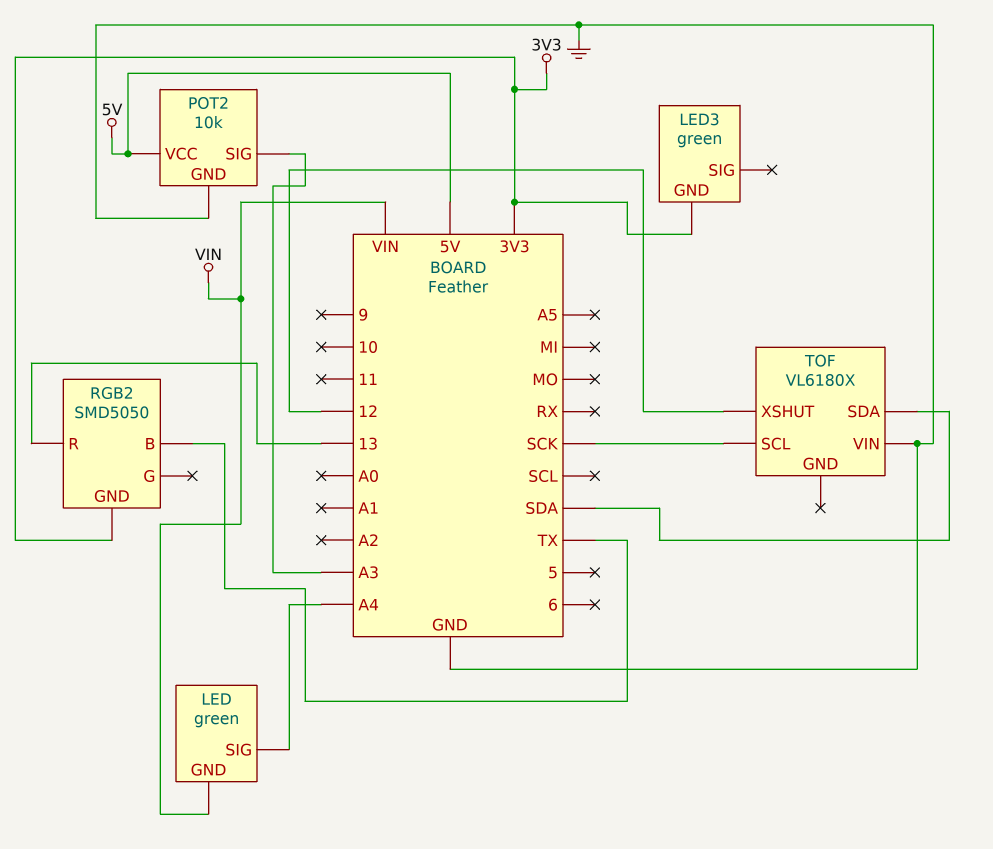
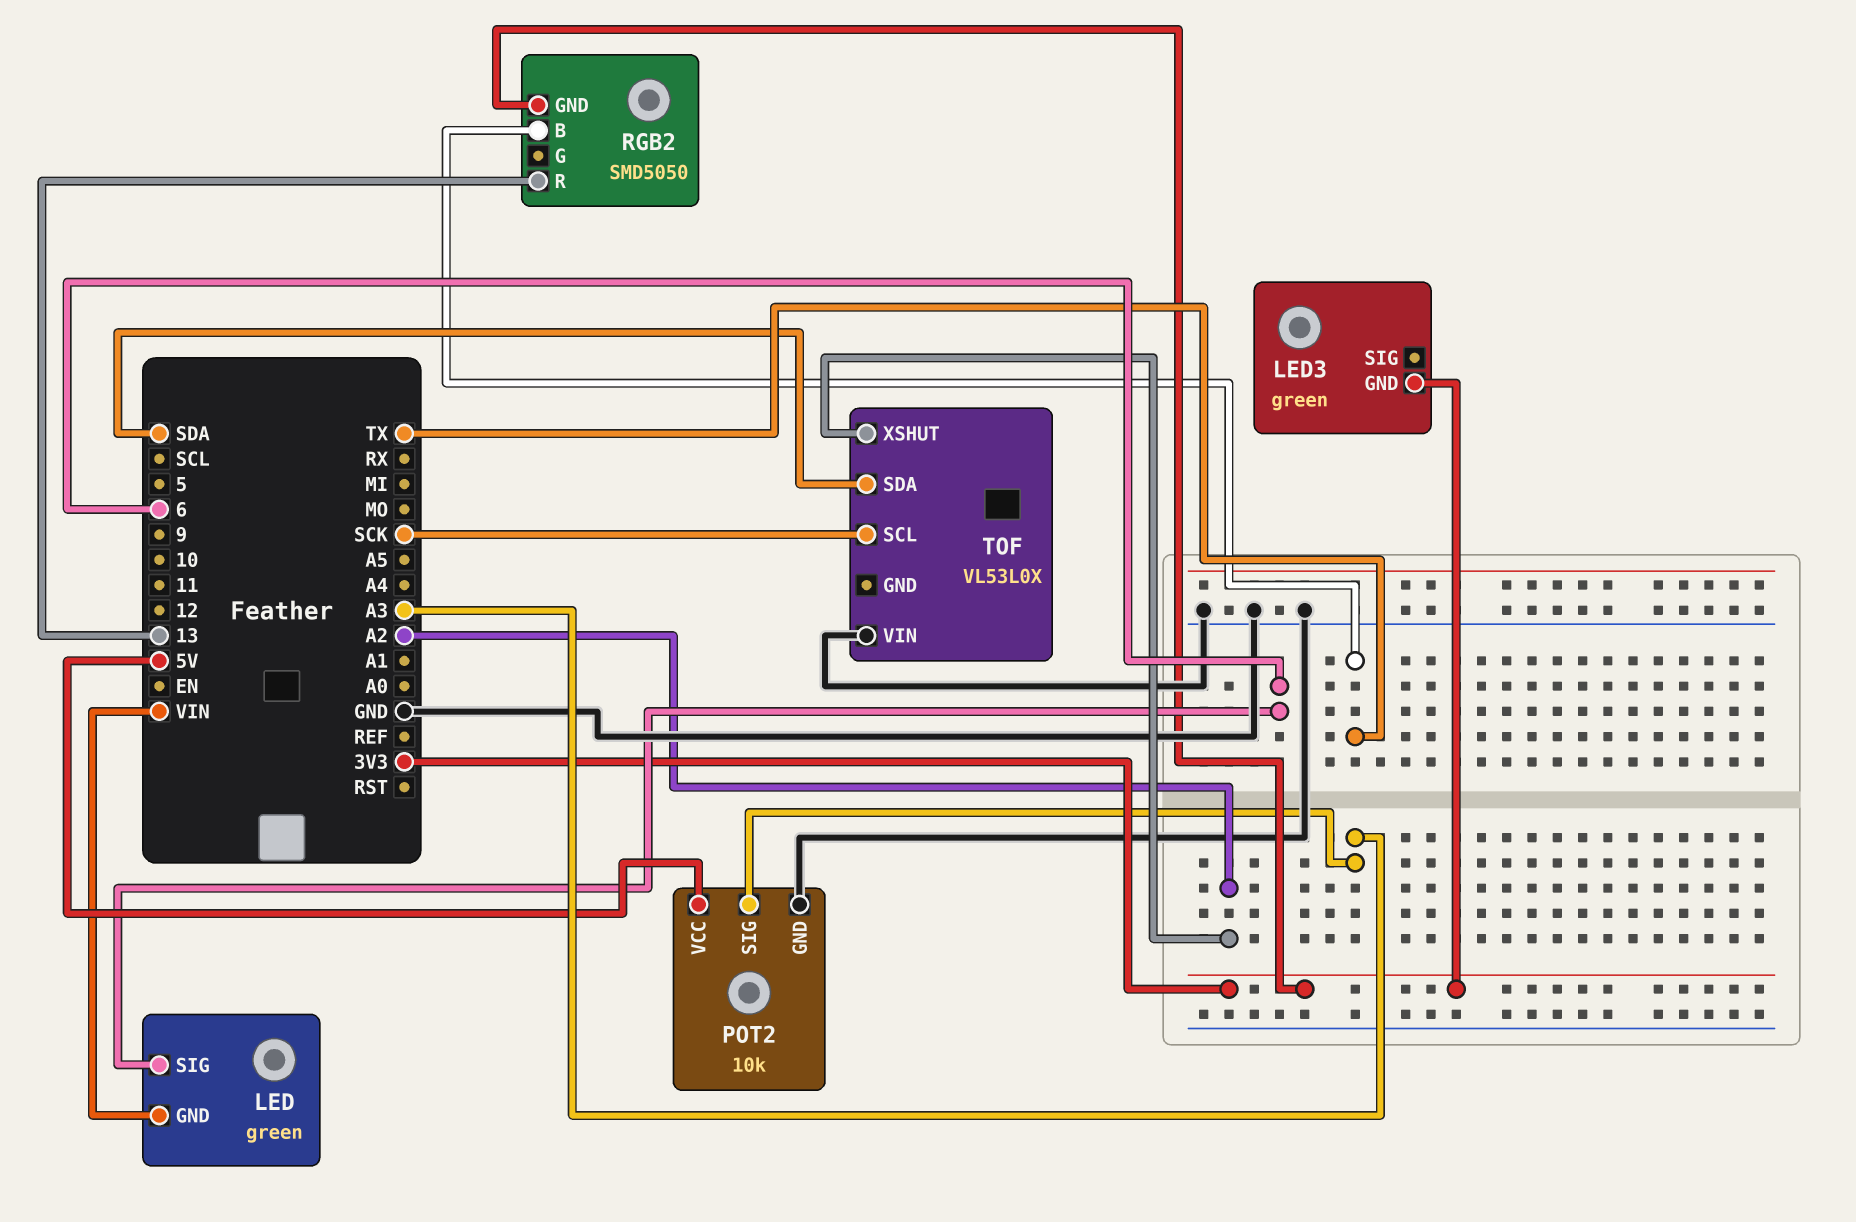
LED pin SIG: A4 -> 6
TOF: VL6180X -> VL53L0X
TOF pin XSHUT: 12 -> A2

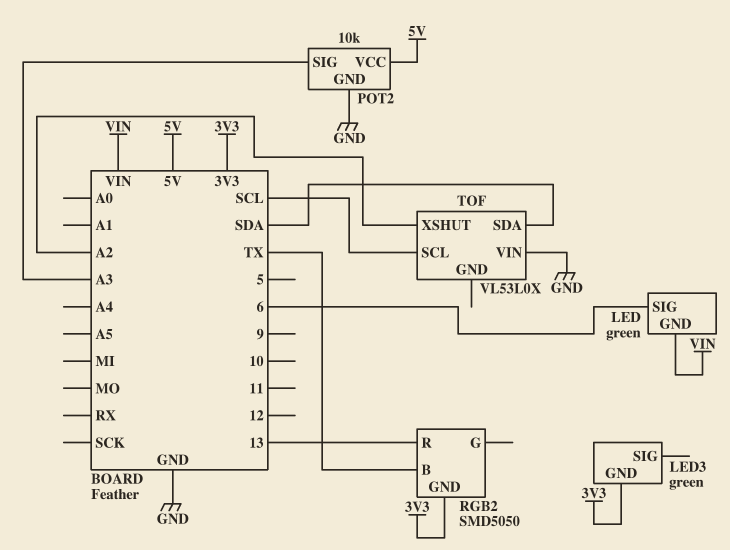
TOF pin SCL: SCK -> SCL

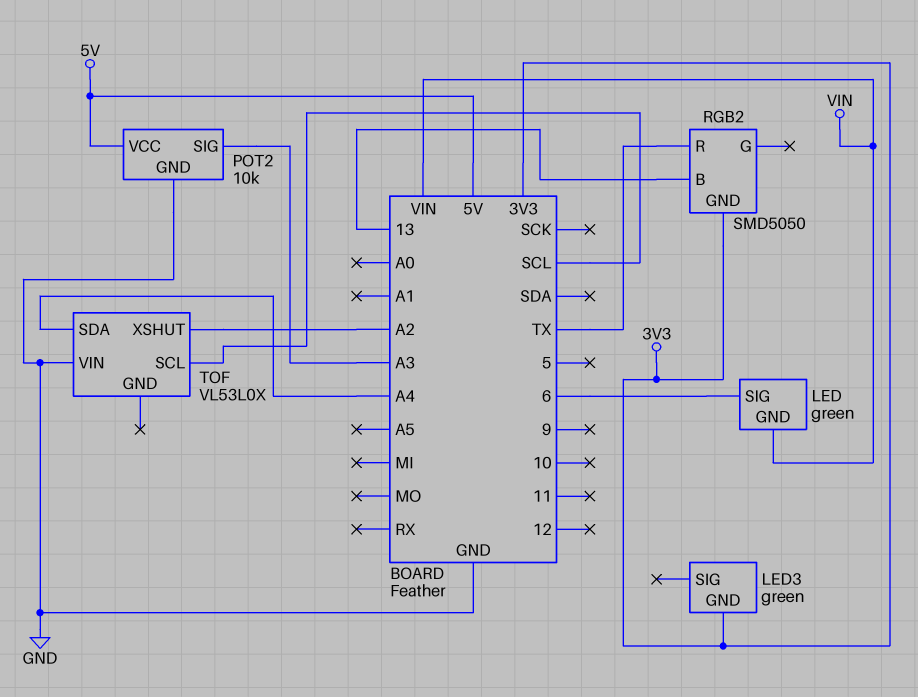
RGB2 pin B: TX -> 13
RGB2 pin R: 13 -> TX
TOF pin SDA: SDA -> A4

